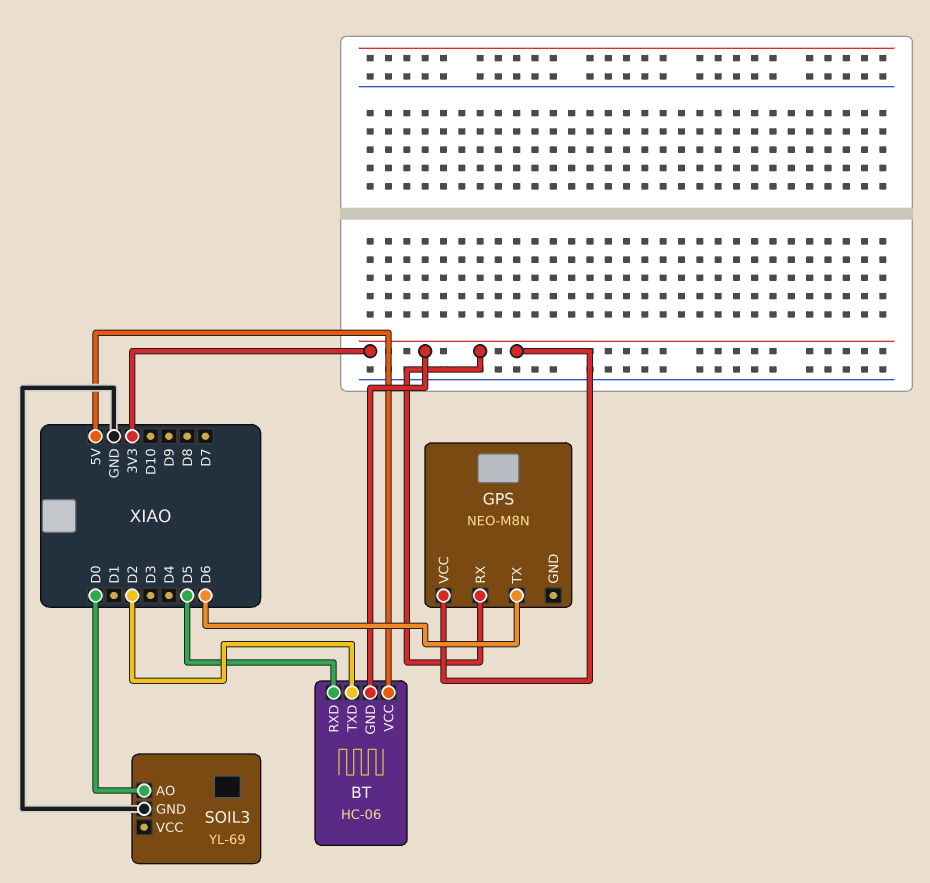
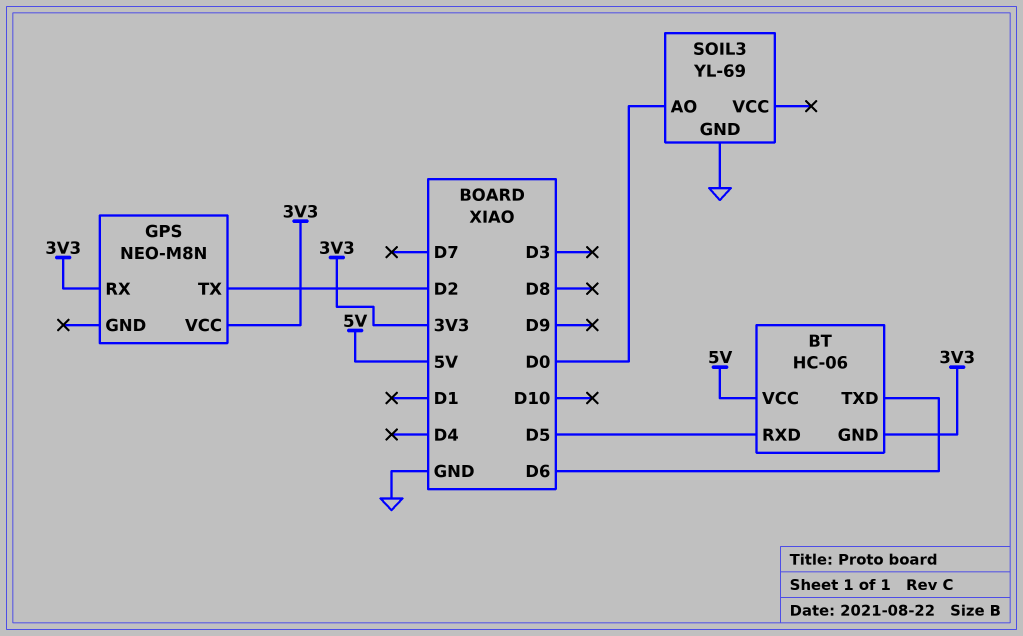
BT pin TXD: D2 -> D6
GPS pin TX: D6 -> D2

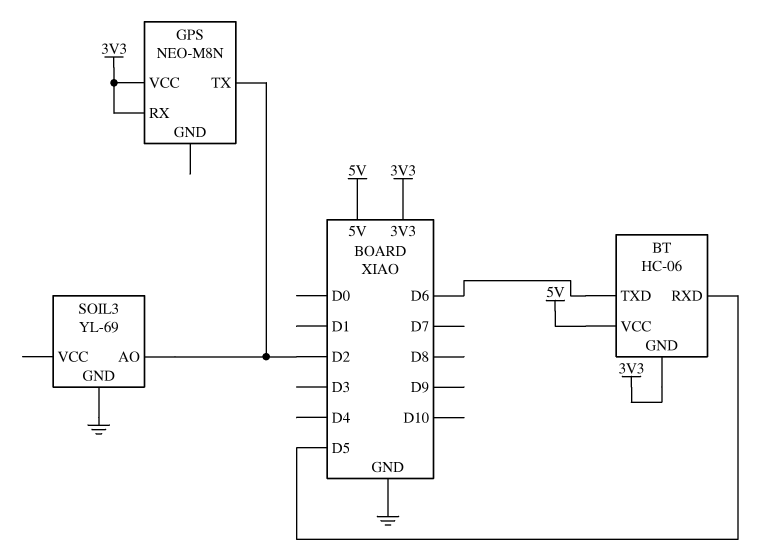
SOIL3 pin AO: D0 -> D2

